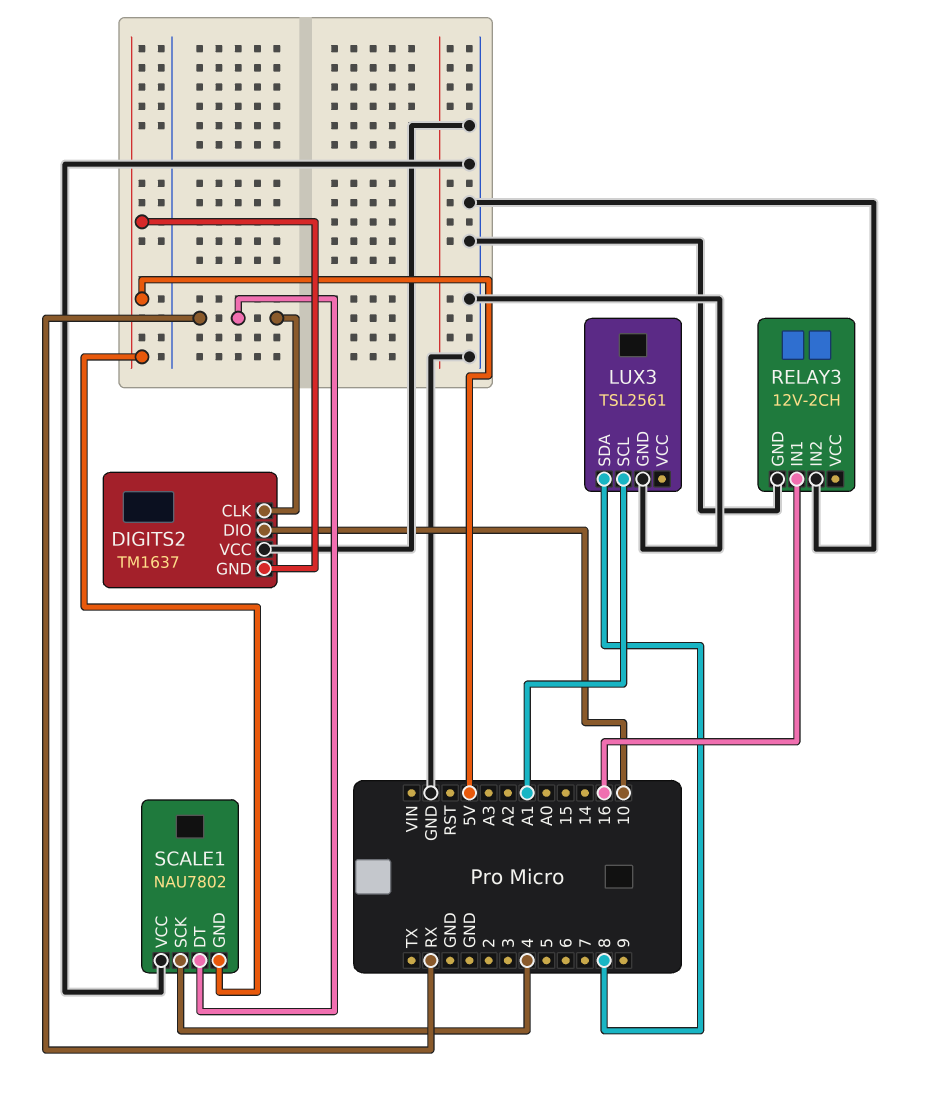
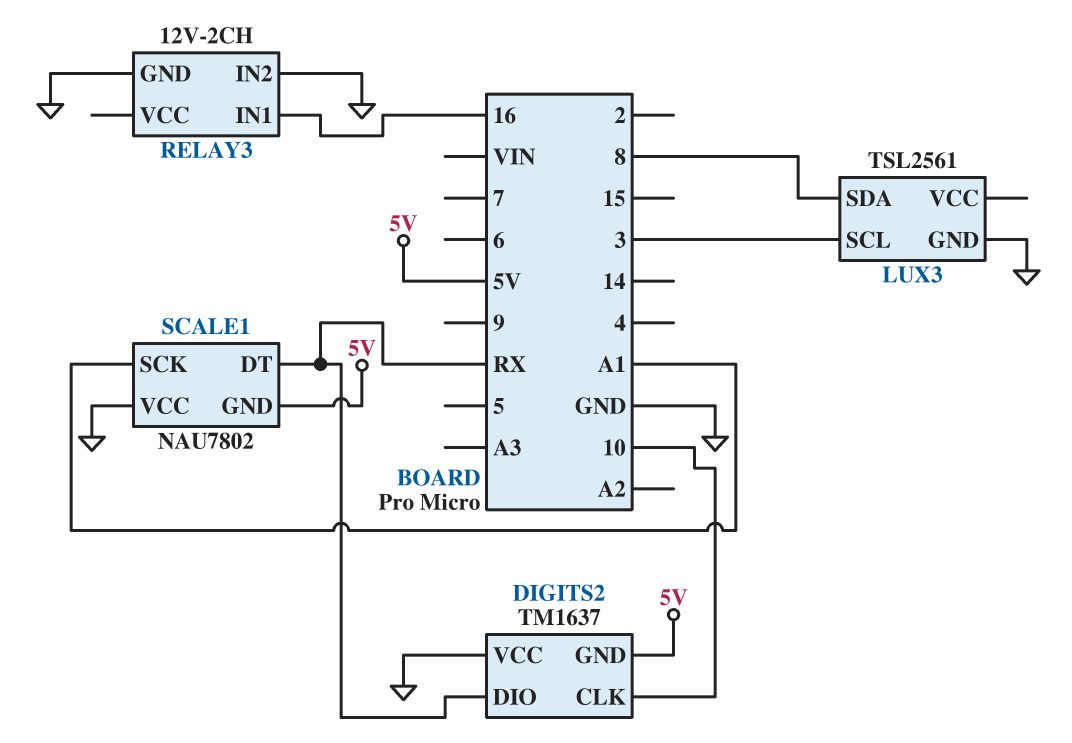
DIGITS2 pin CLK: RX -> 10
DIGITS2 pin DIO: 10 -> RX
LUX3 pin SCL: A1 -> 3
SCALE1 pin SCK: 4 -> A1

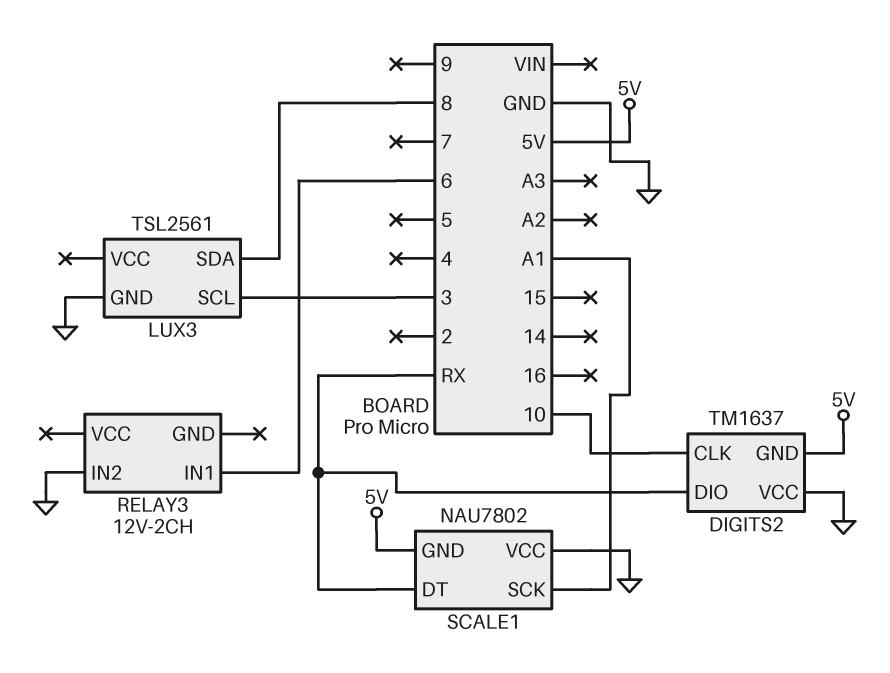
RELAY3 pin GND: GND -> none
RELAY3 pin IN1: 16 -> 6

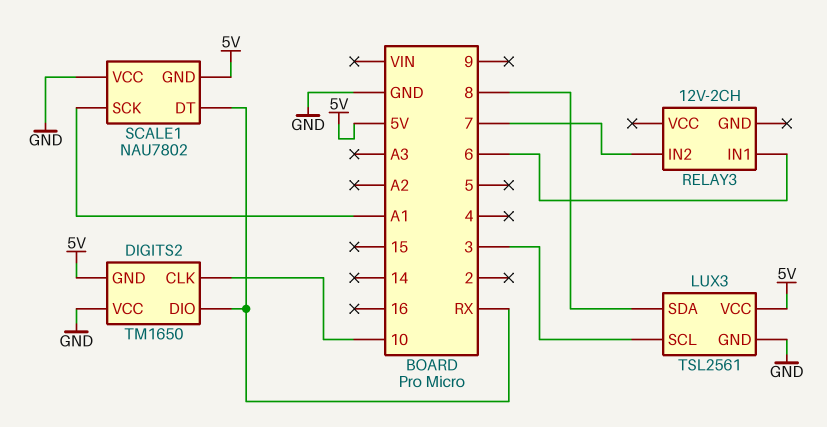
DIGITS2: TM1637 -> TM1650
LUX3 pin VCC: none -> 5V
RELAY3 pin IN2: GND -> 7

